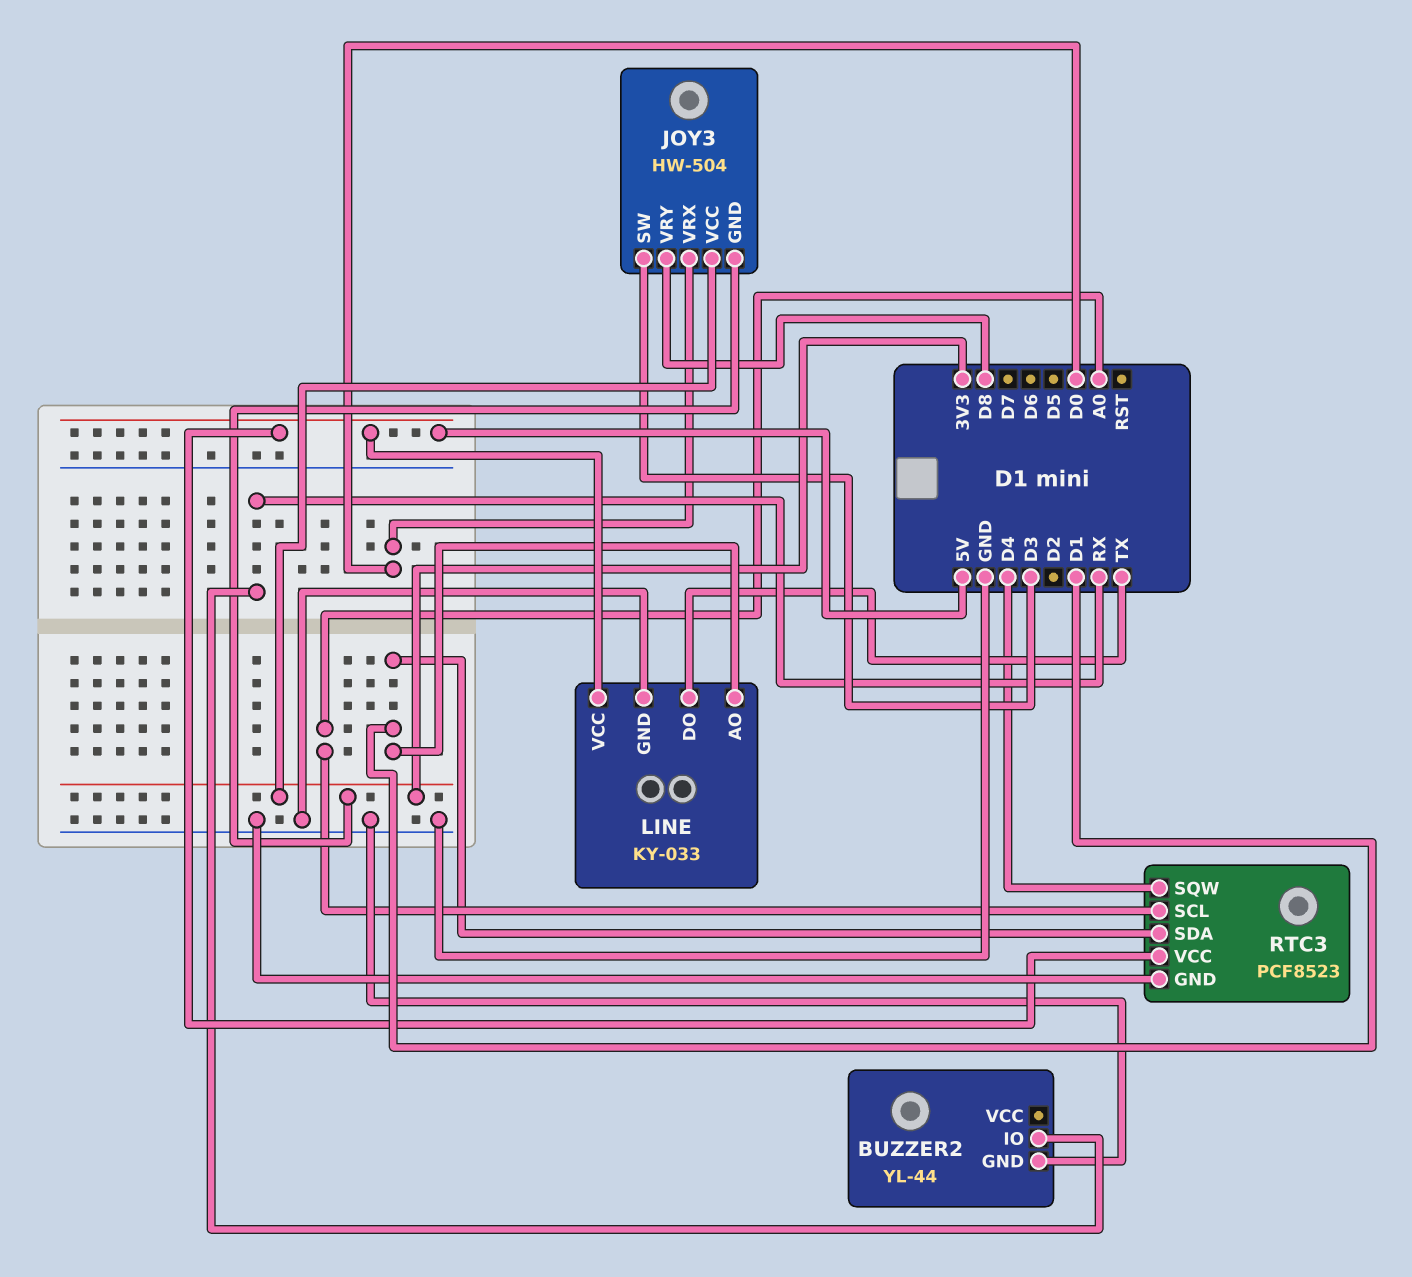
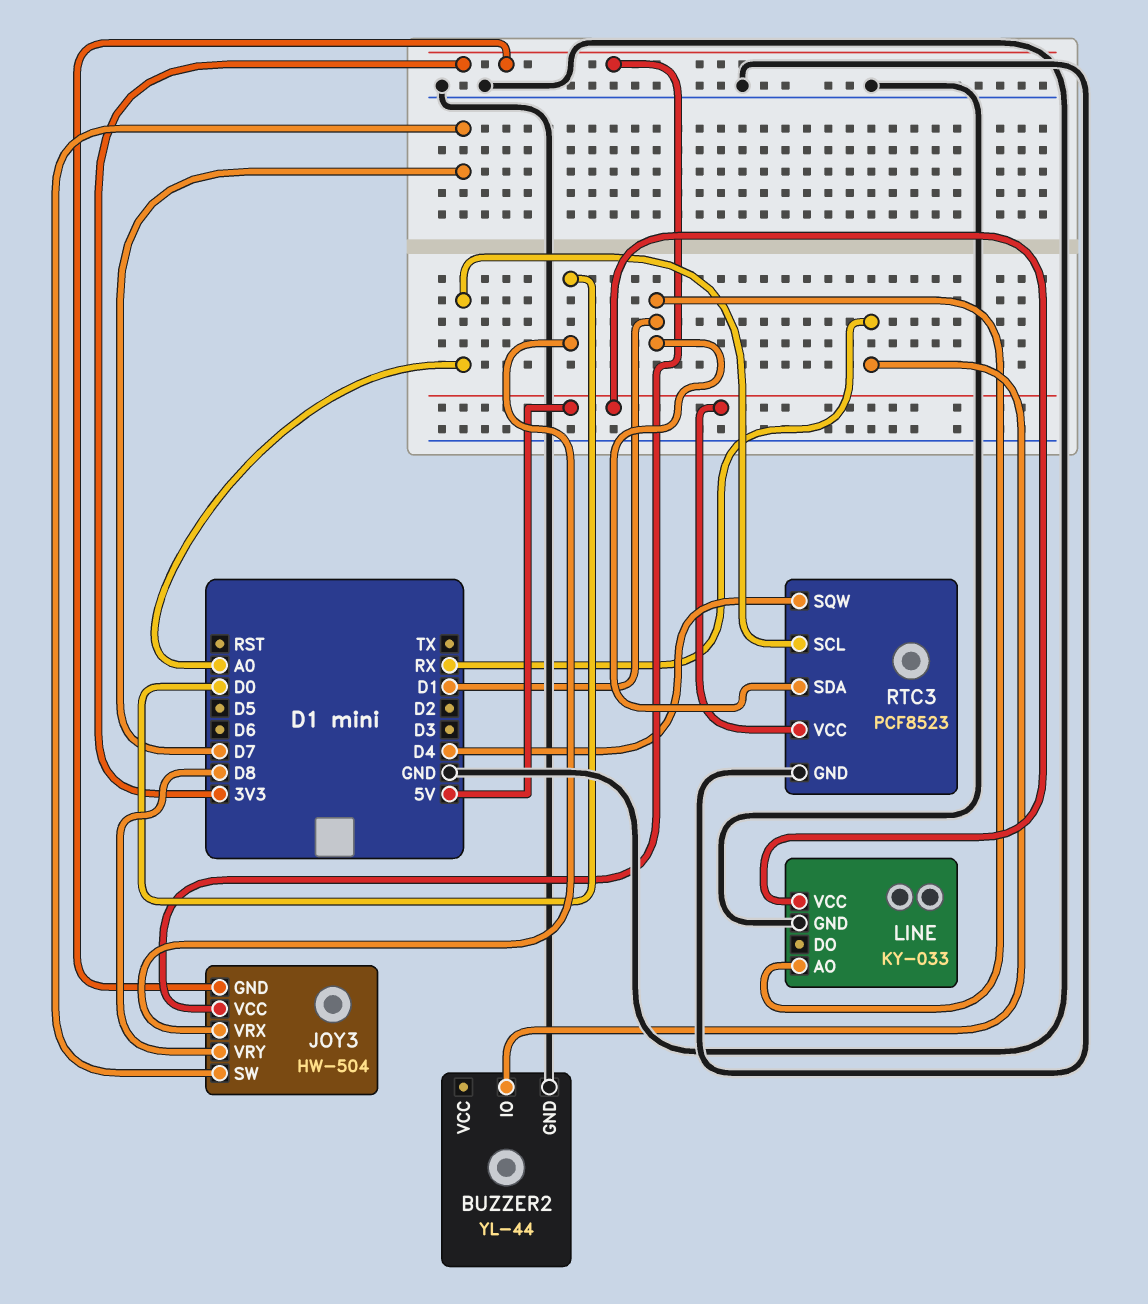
JOY3 pin SW: D3 -> D7
LINE pin DO: TX -> none

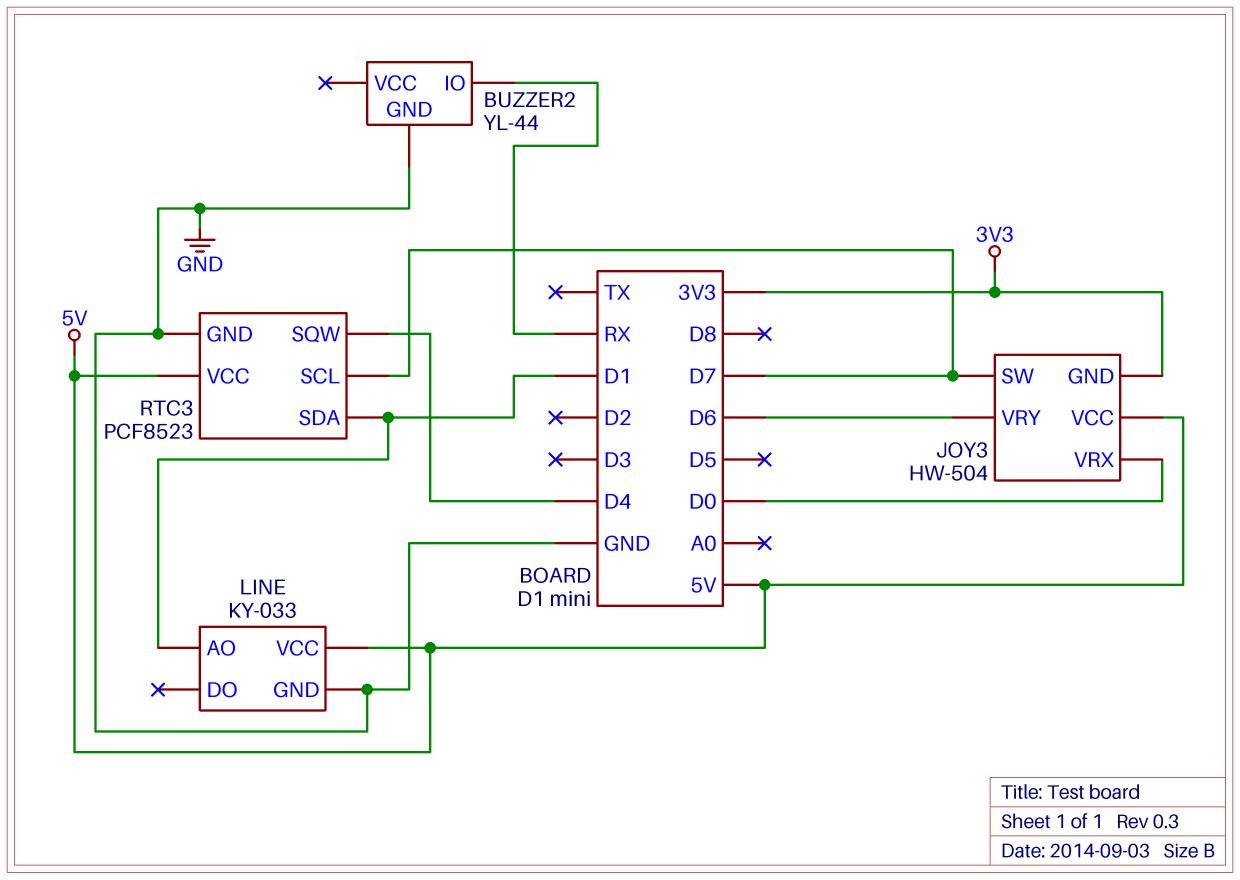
JOY3 pin VCC: 3V3 -> 5V
JOY3 pin VRY: D8 -> D6
RTC3 pin SCL: A0 -> D7

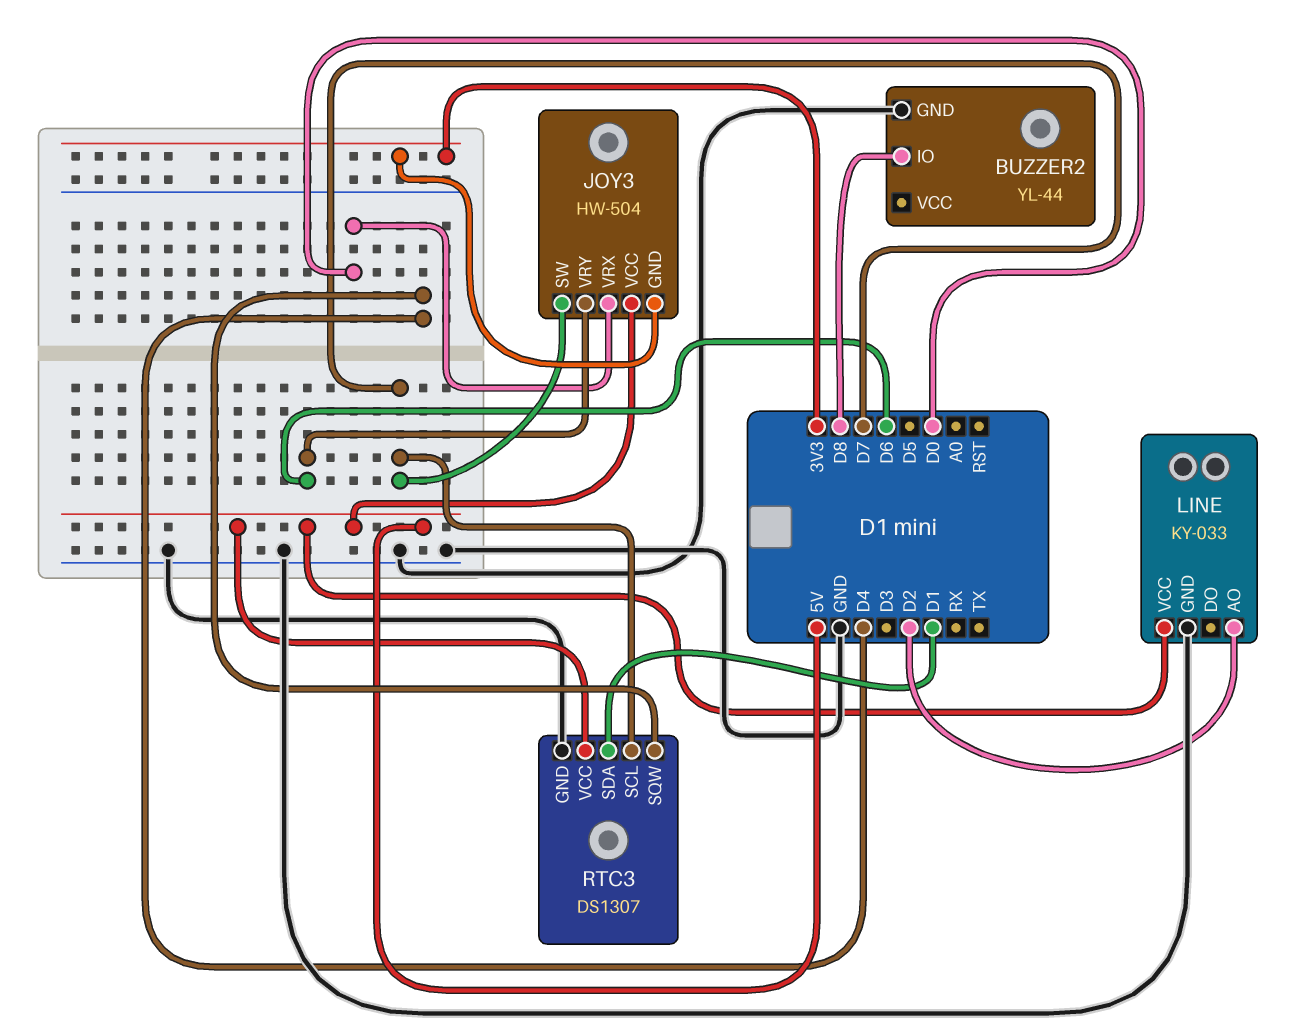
BUZZER2 pin IO: RX -> D8
LINE pin AO: D1 -> D2
RTC3: PCF8523 -> DS1307

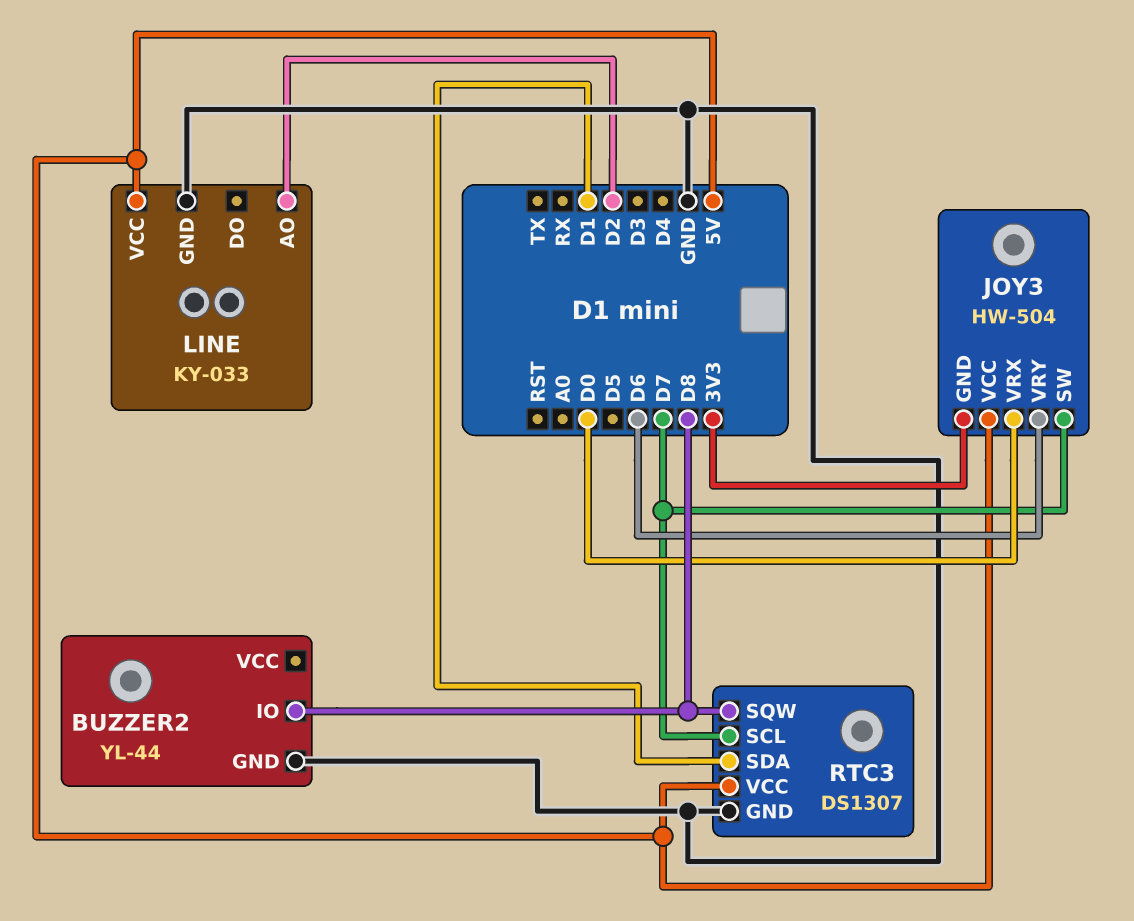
RTC3 pin SQW: D4 -> D8

